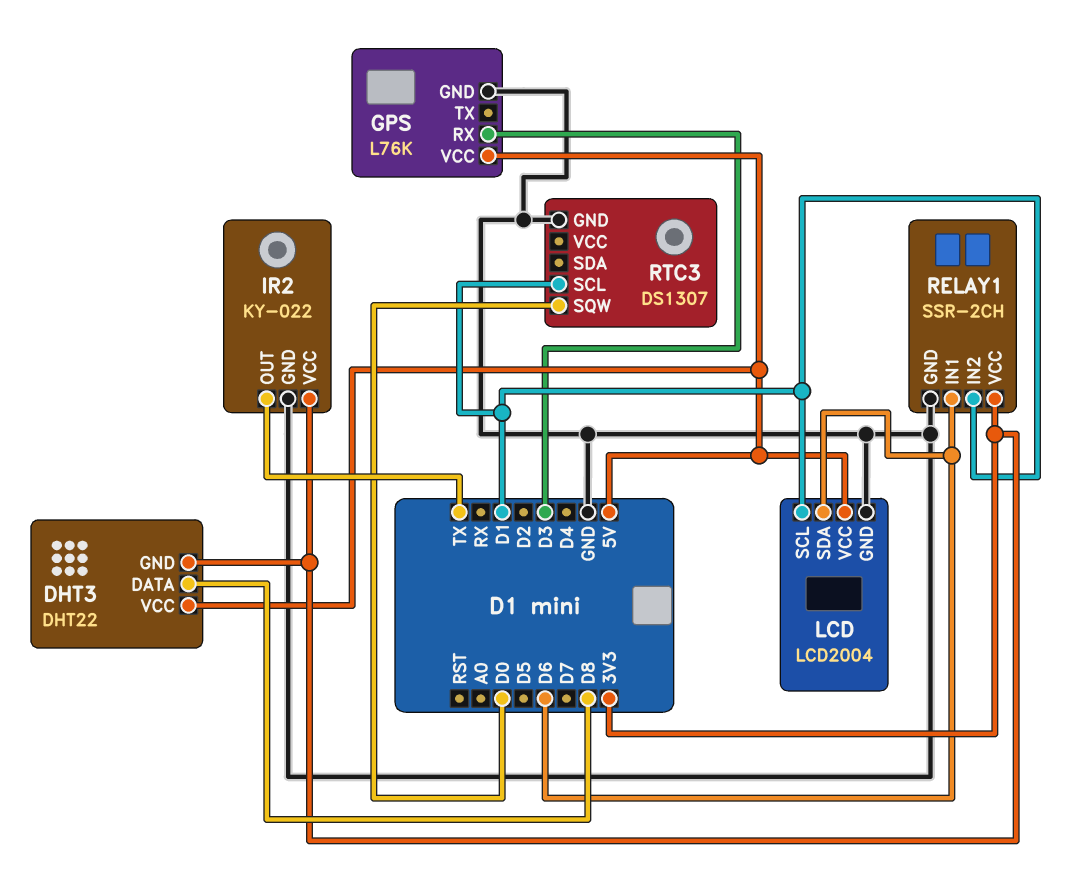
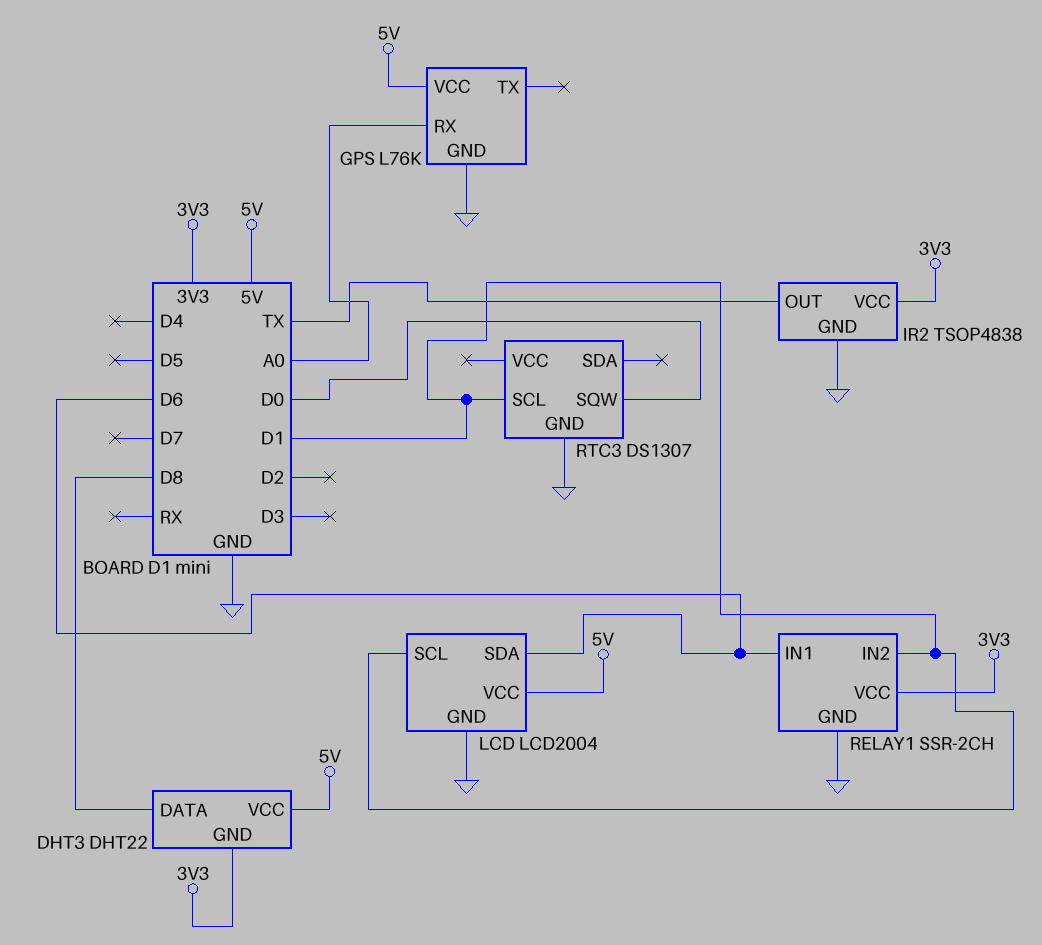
GPS pin RX: D3 -> A0
IR2: KY-022 -> TSOP4838

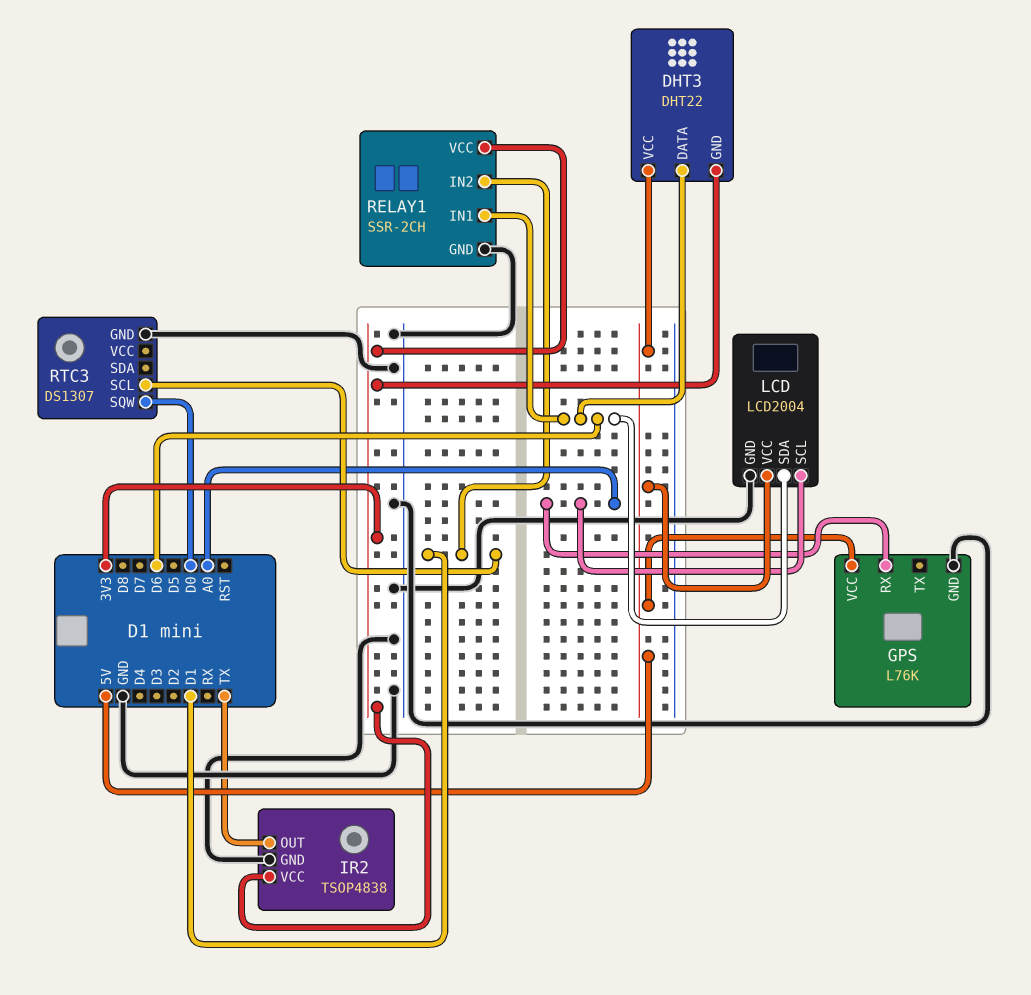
DHT3 pin DATA: D8 -> D6
LCD pin SCL: D1 -> A0

